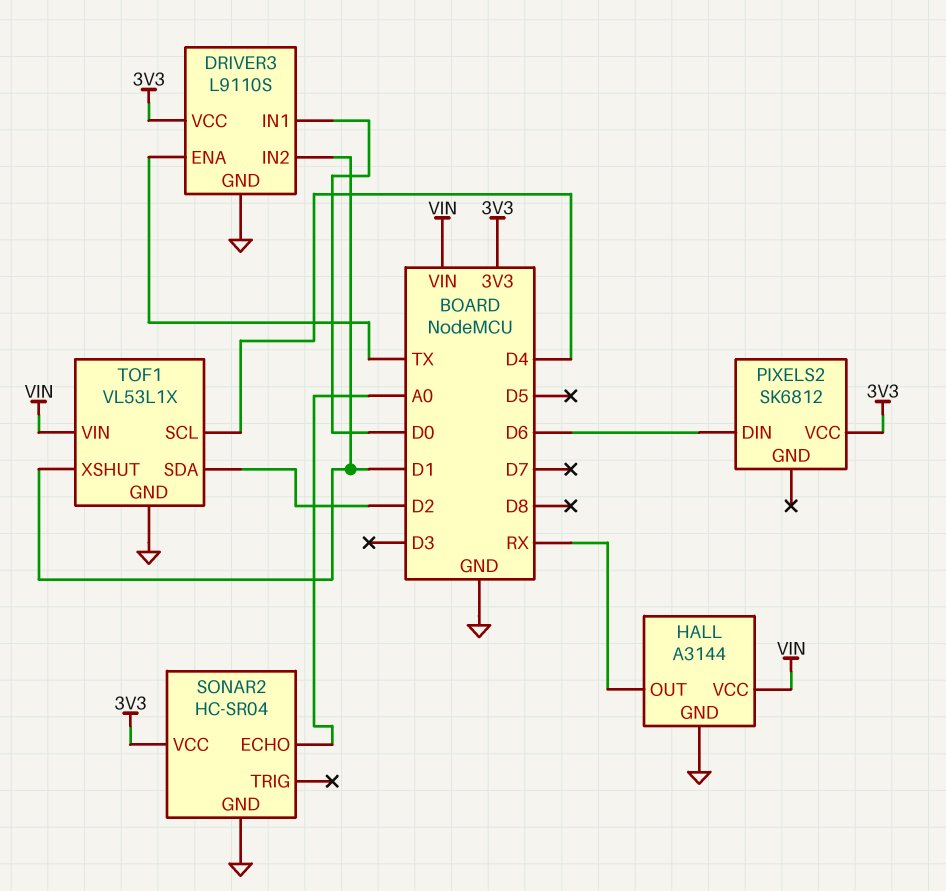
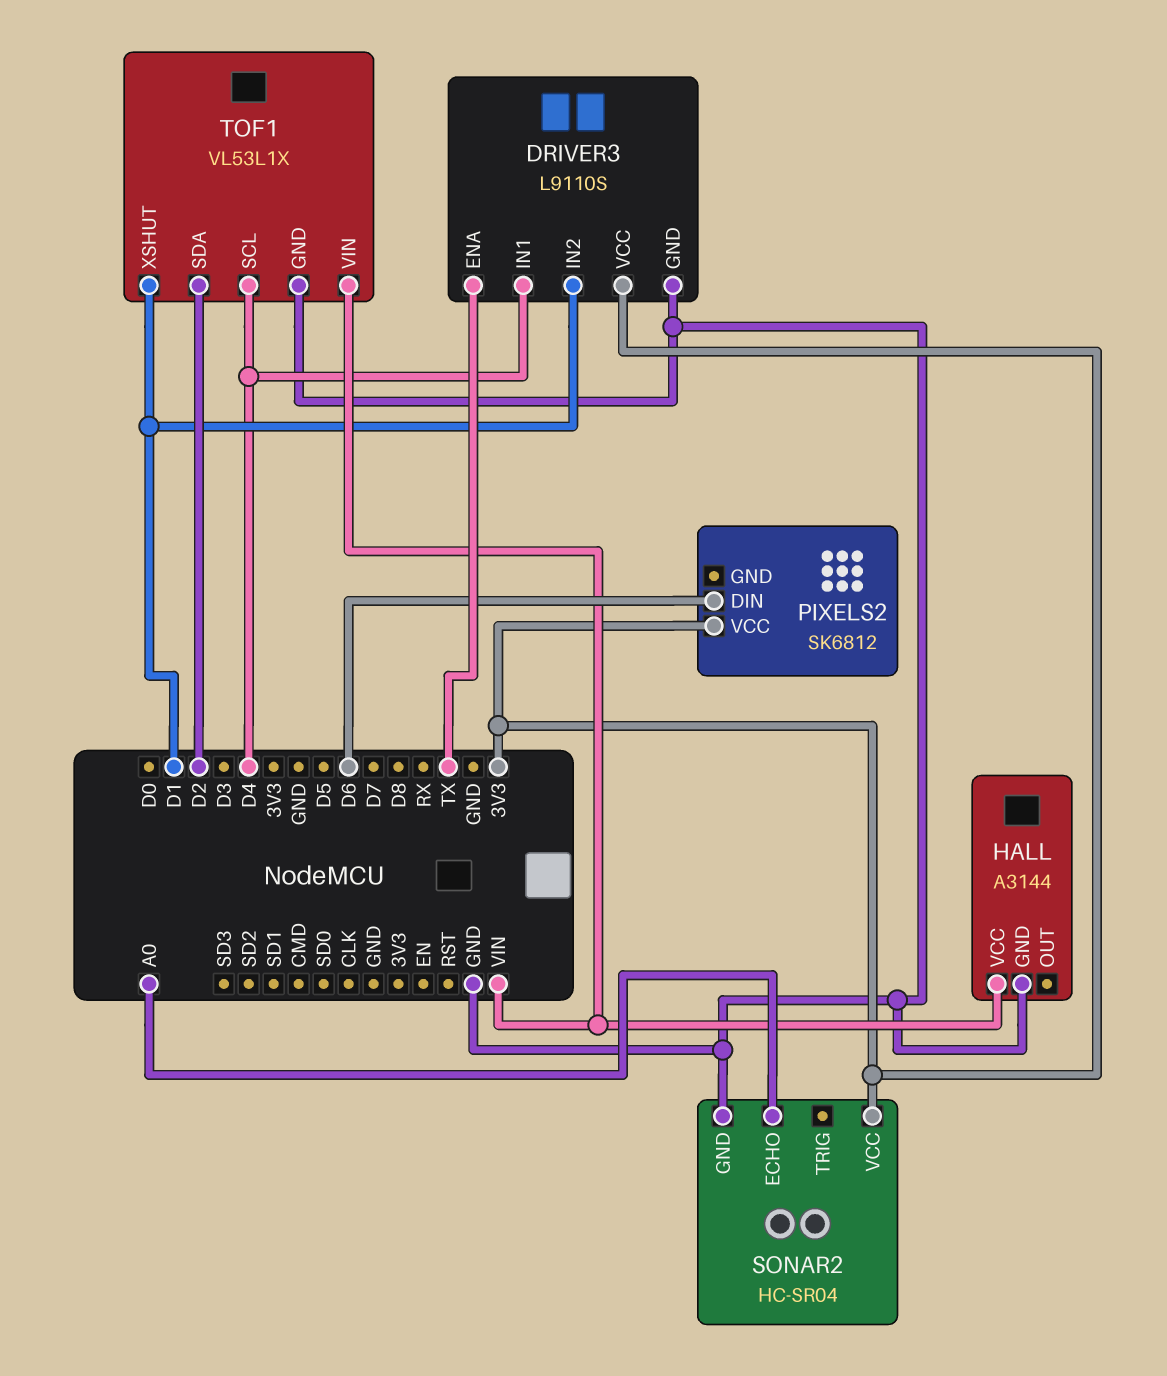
DRIVER3 pin IN1: D0 -> D4
HALL pin OUT: RX -> none

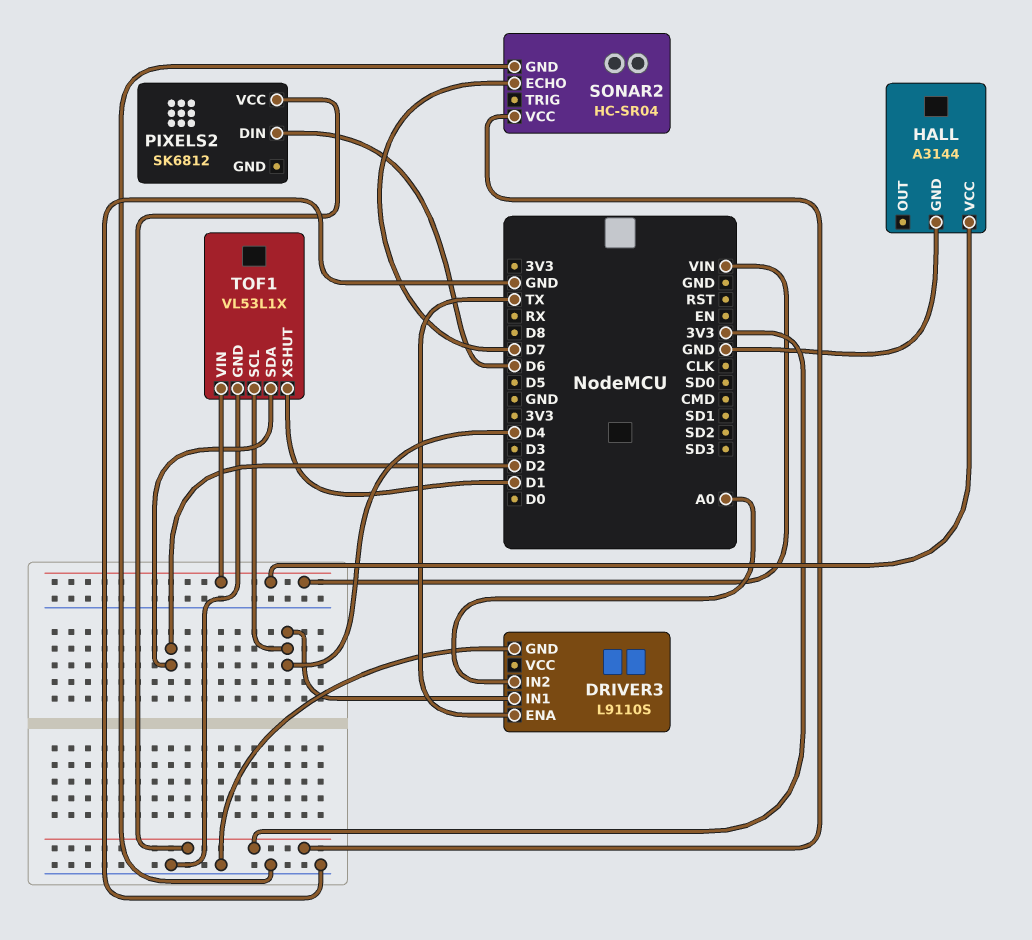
DRIVER3 pin IN2: D1 -> A0
DRIVER3 pin VCC: 3V3 -> none
SONAR2 pin ECHO: A0 -> D7

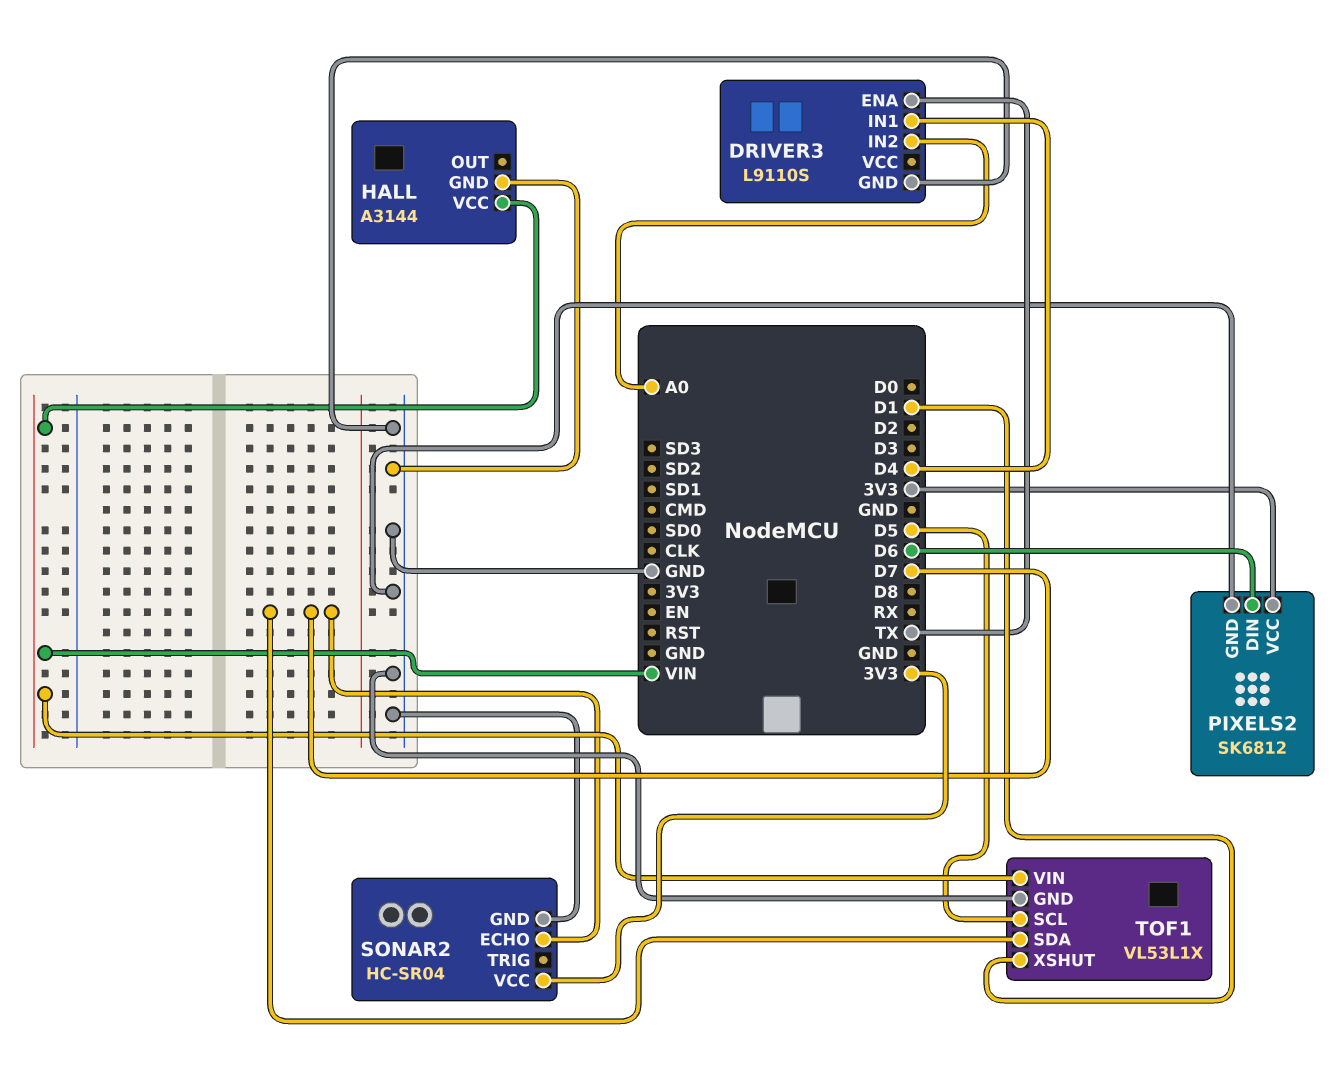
PIXELS2 pin GND: none -> GND
TOF1 pin SCL: D4 -> D5
TOF1 pin SDA: D2 -> D7

